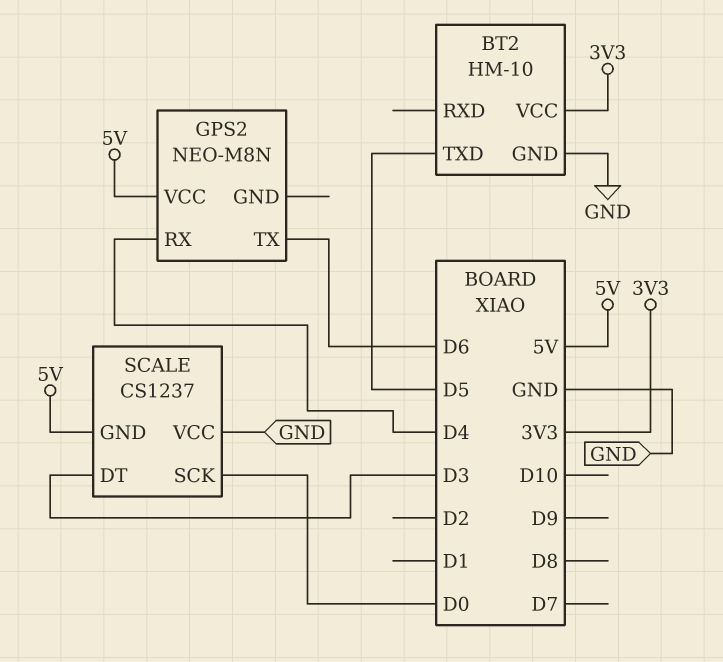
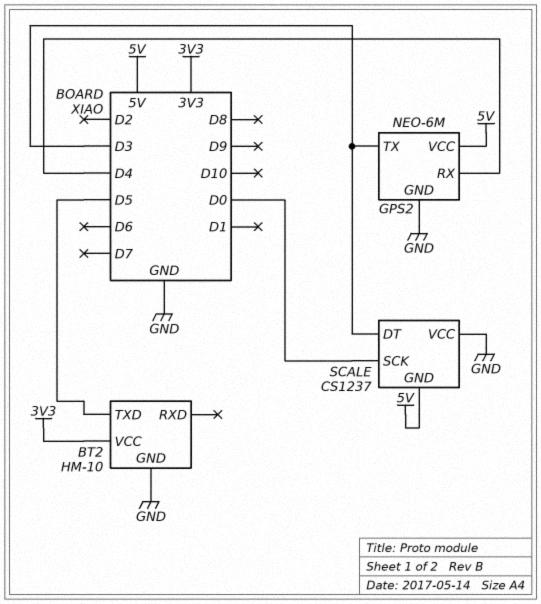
GPS2: NEO-M8N -> NEO-6M
GPS2 pin GND: none -> GND
GPS2 pin TX: D6 -> D3

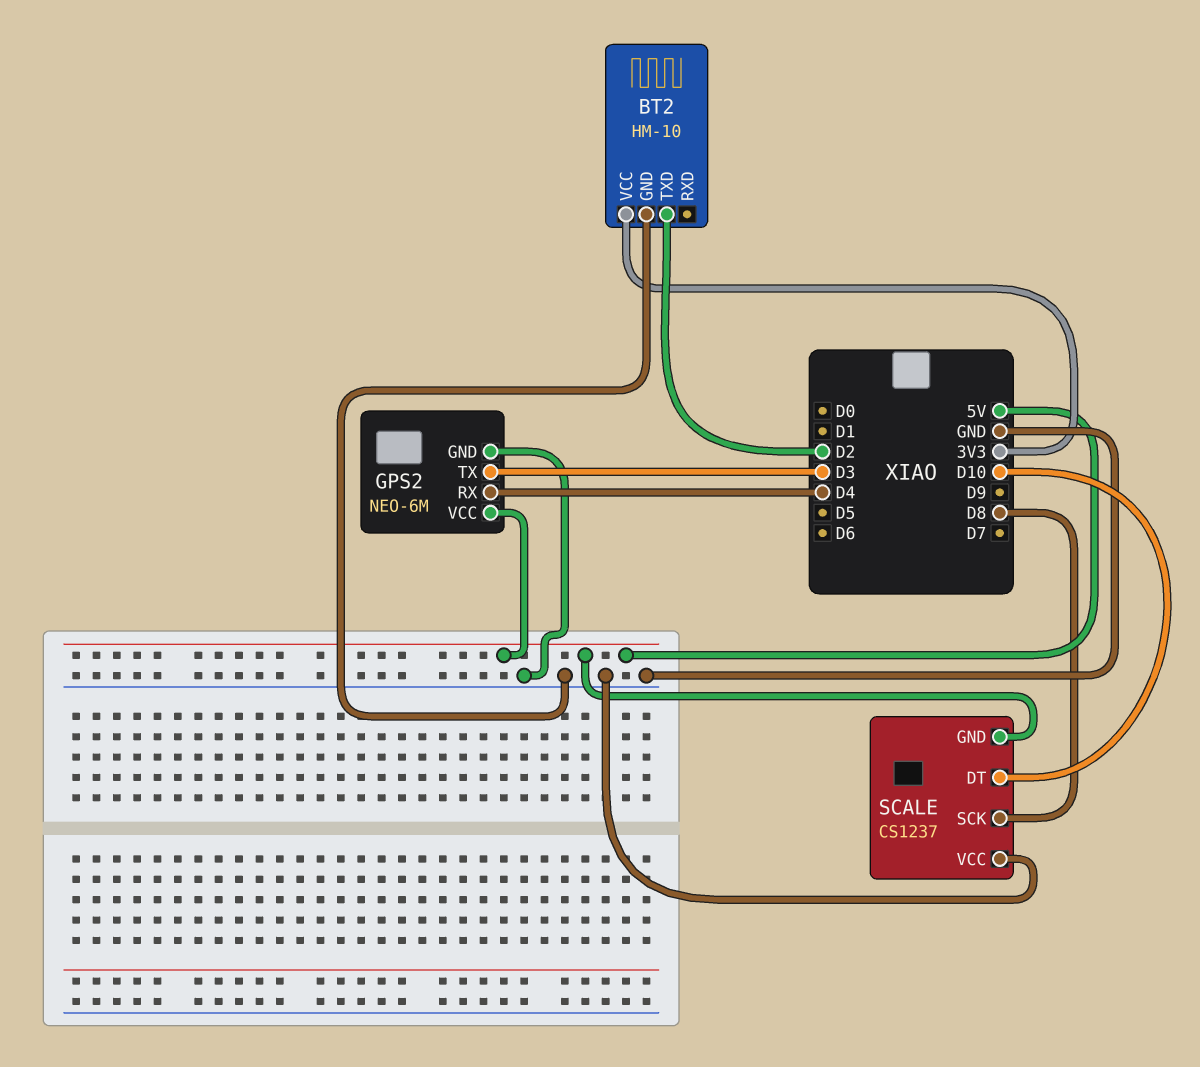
BT2 pin TXD: D5 -> D2
SCALE pin DT: D3 -> D10
SCALE pin SCK: D0 -> D8

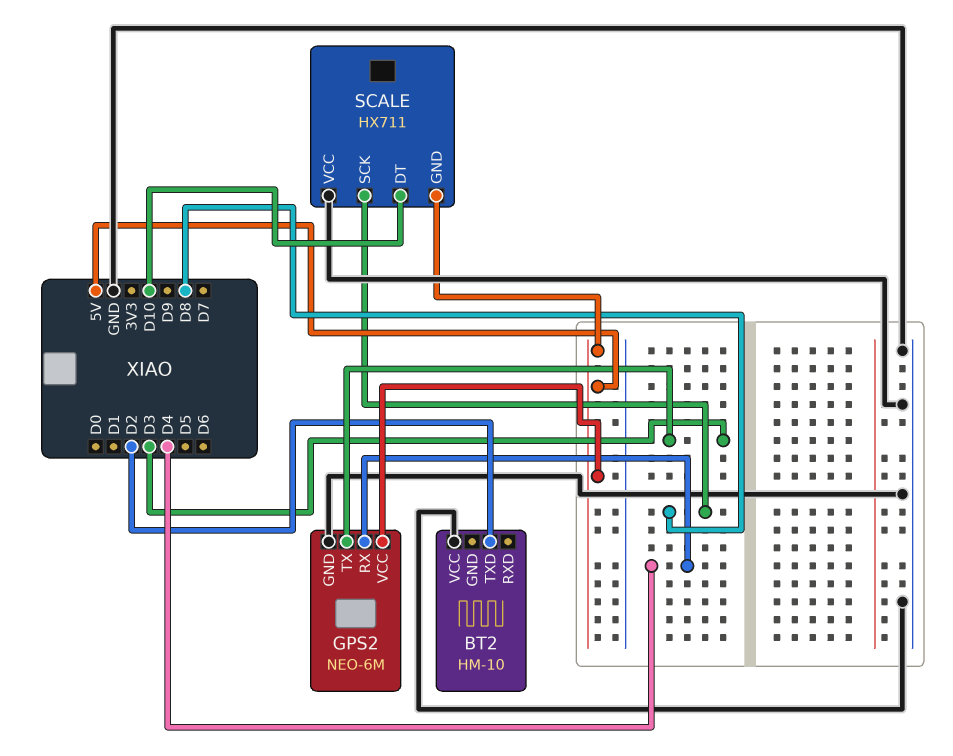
BT2 pin GND: GND -> none
BT2 pin VCC: 3V3 -> GND
SCALE: CS1237 -> HX711

